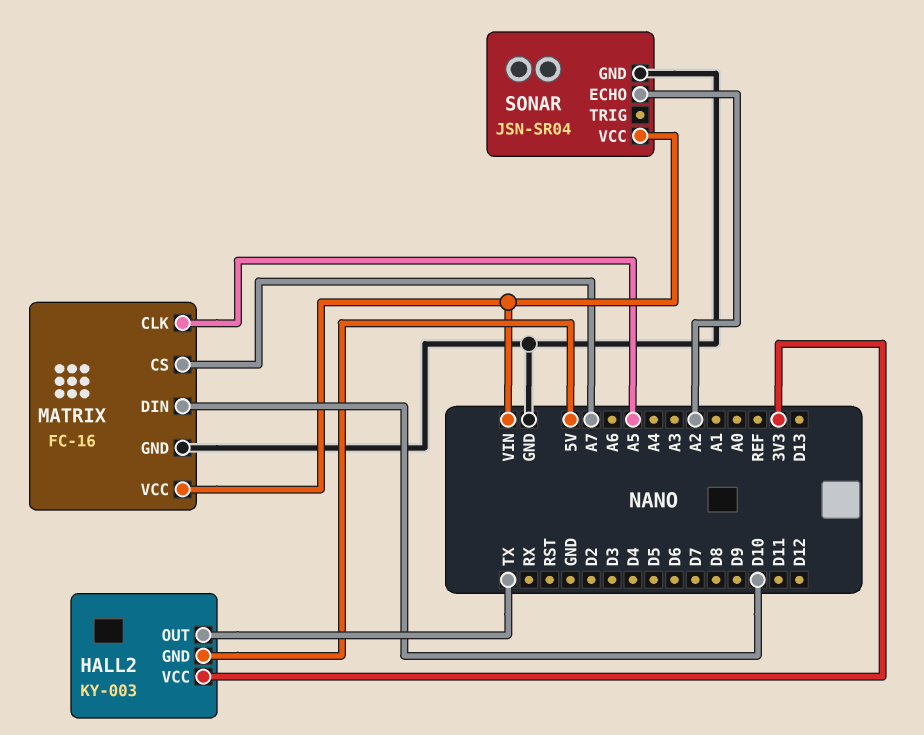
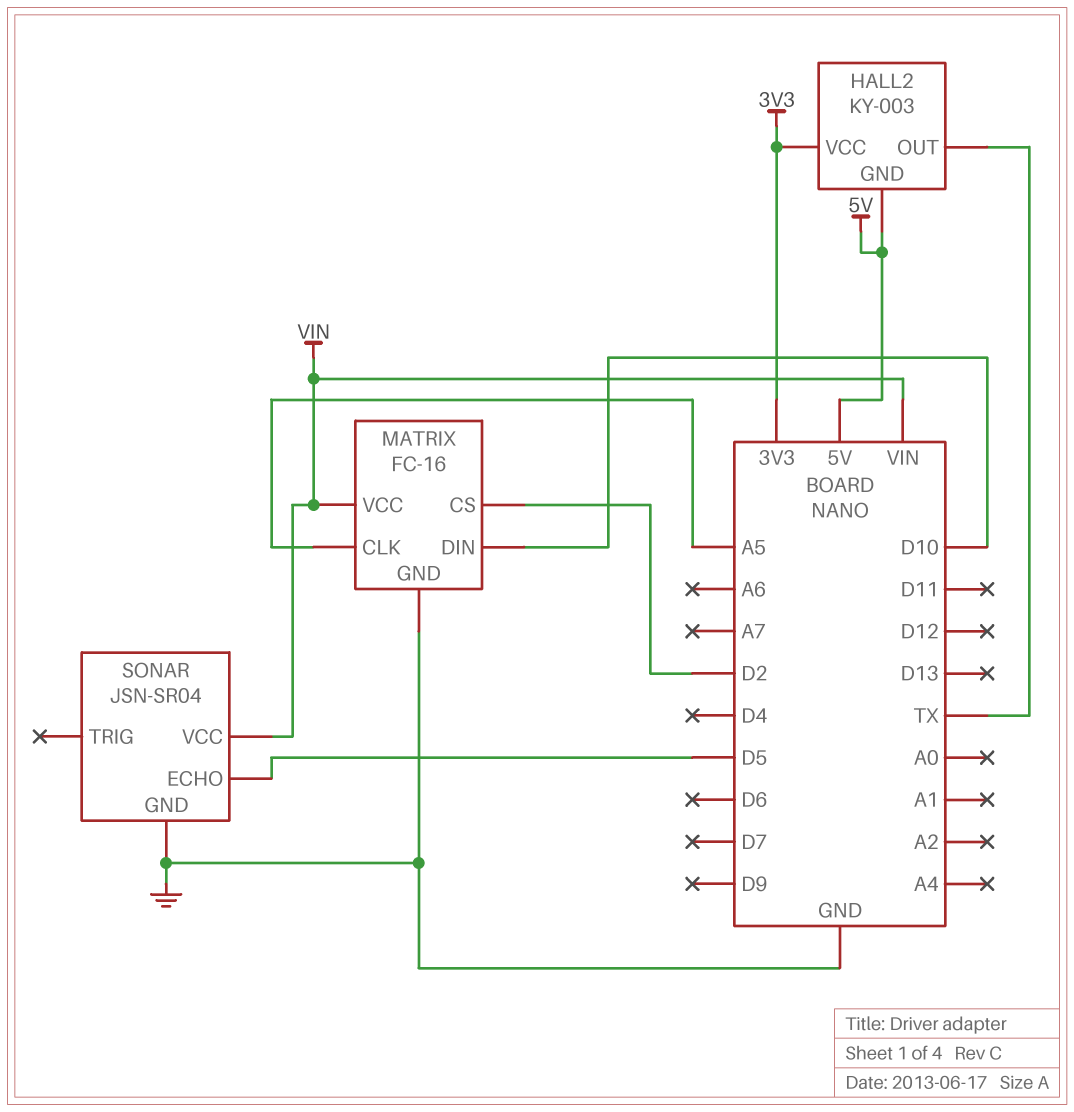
MATRIX pin CS: A7 -> D2
SONAR pin ECHO: A2 -> D5

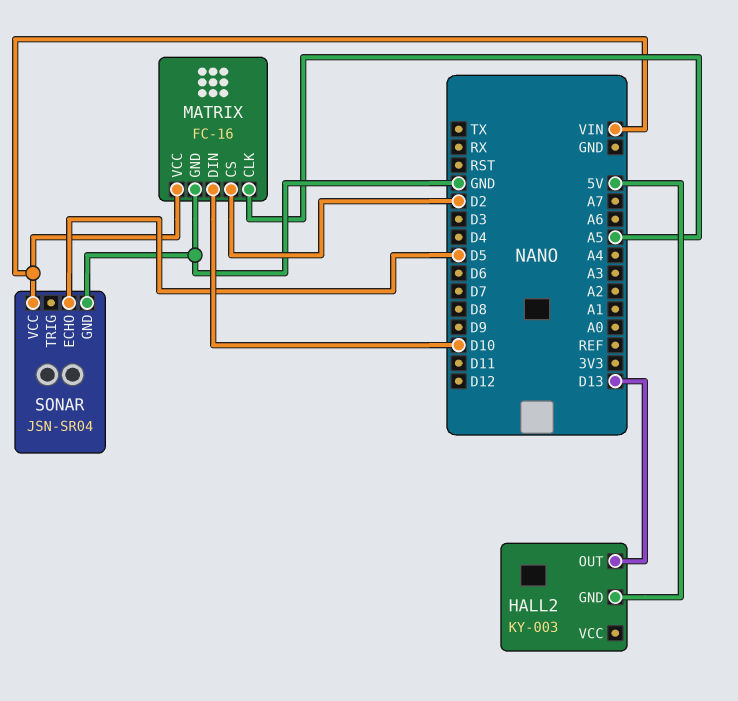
HALL2 pin OUT: TX -> D13
HALL2 pin VCC: 3V3 -> none

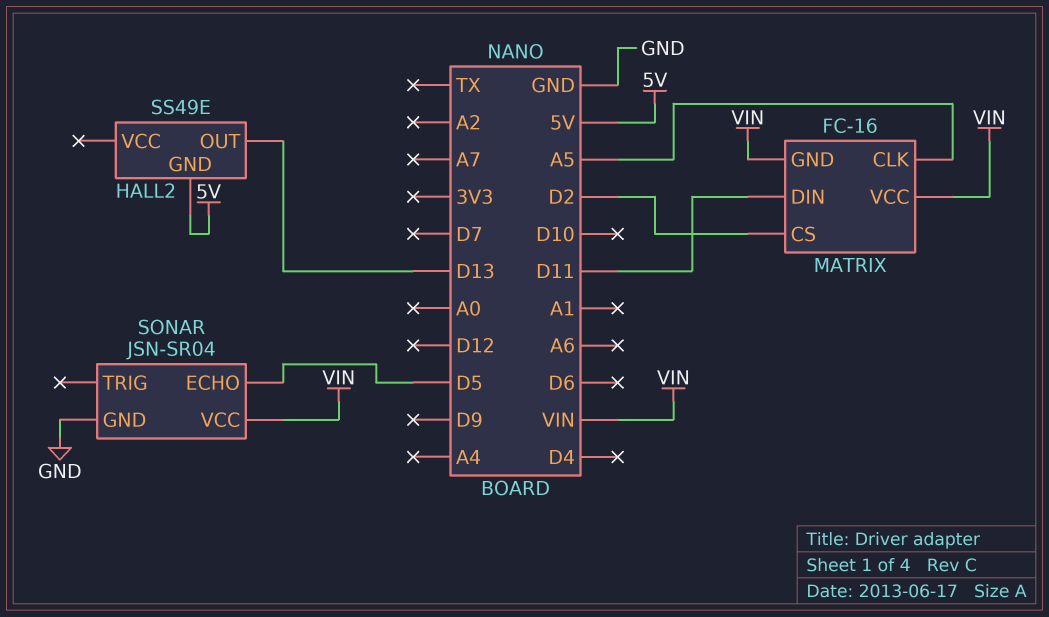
HALL2: KY-003 -> SS49E
MATRIX pin DIN: D10 -> D11
MATRIX pin GND: GND -> VIN

